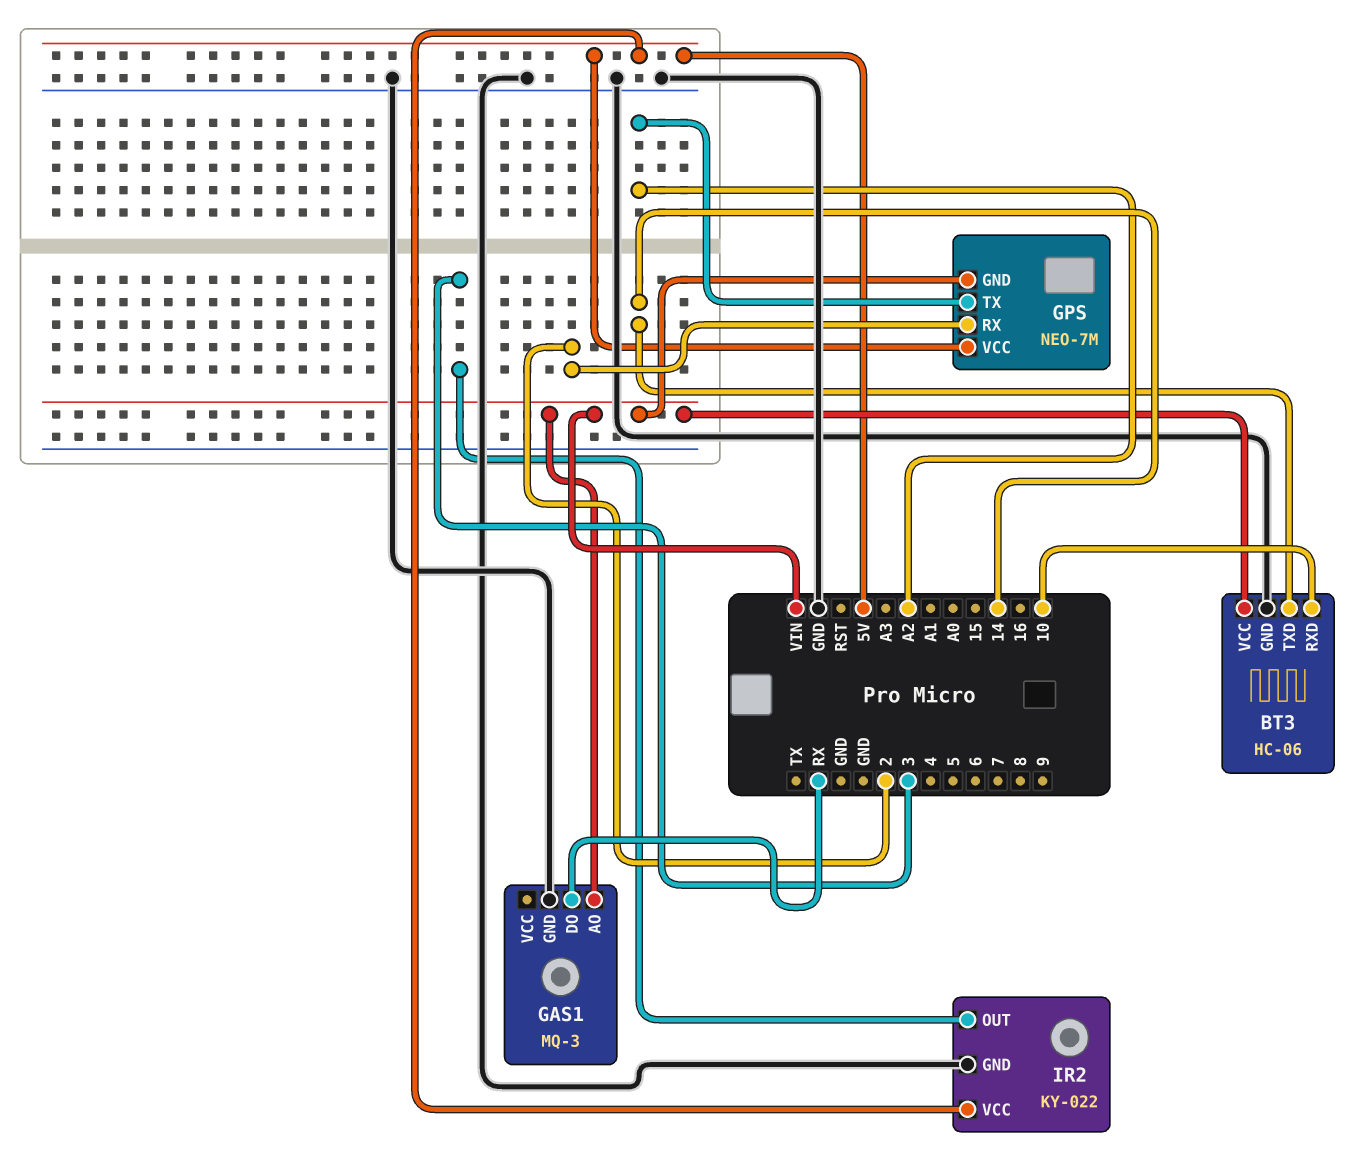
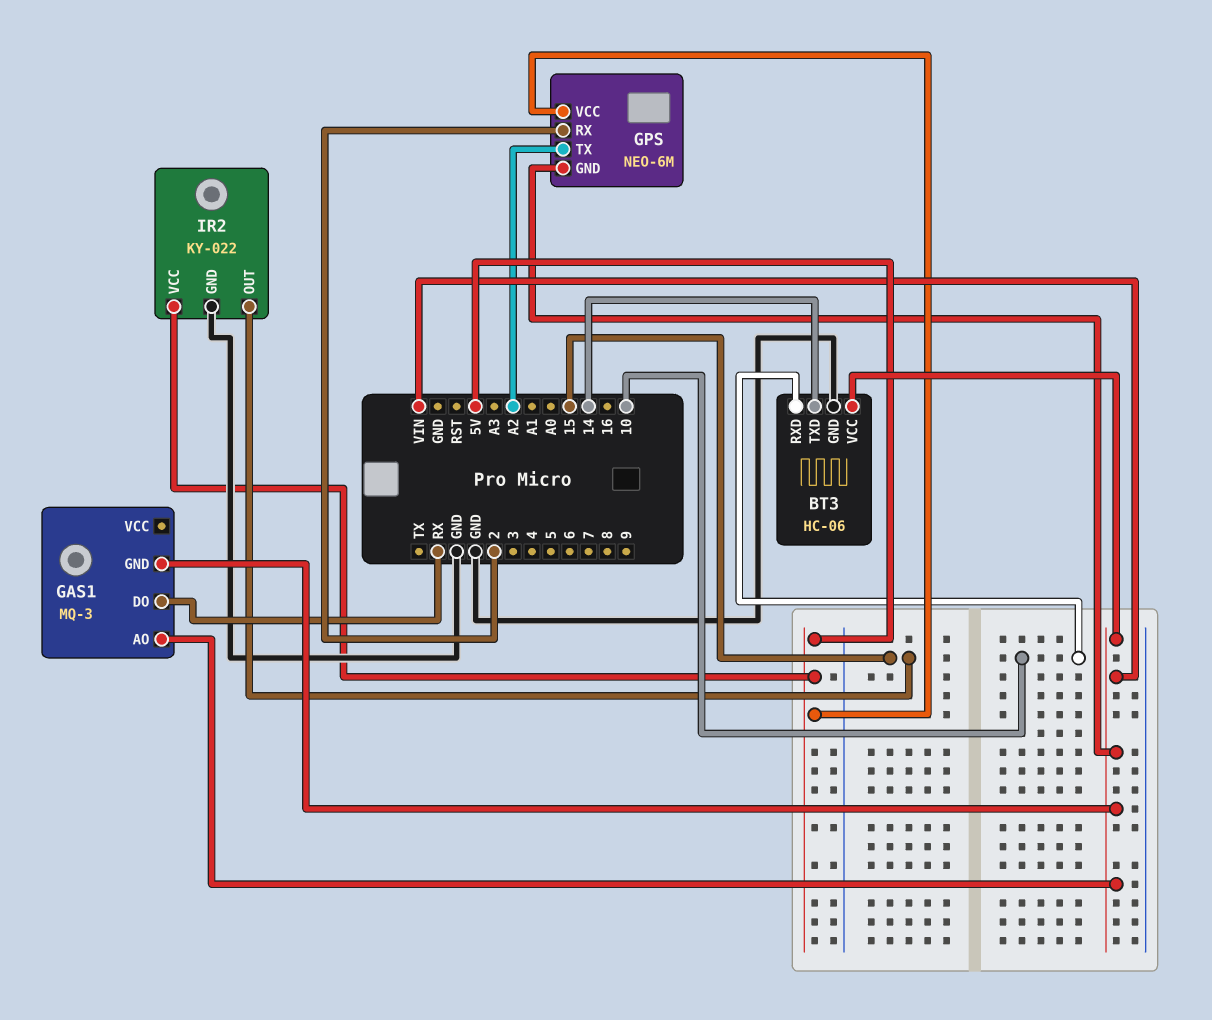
GAS1 pin GND: GND -> VIN
GPS: NEO-7M -> NEO-6M
IR2 pin OUT: 3 -> 15

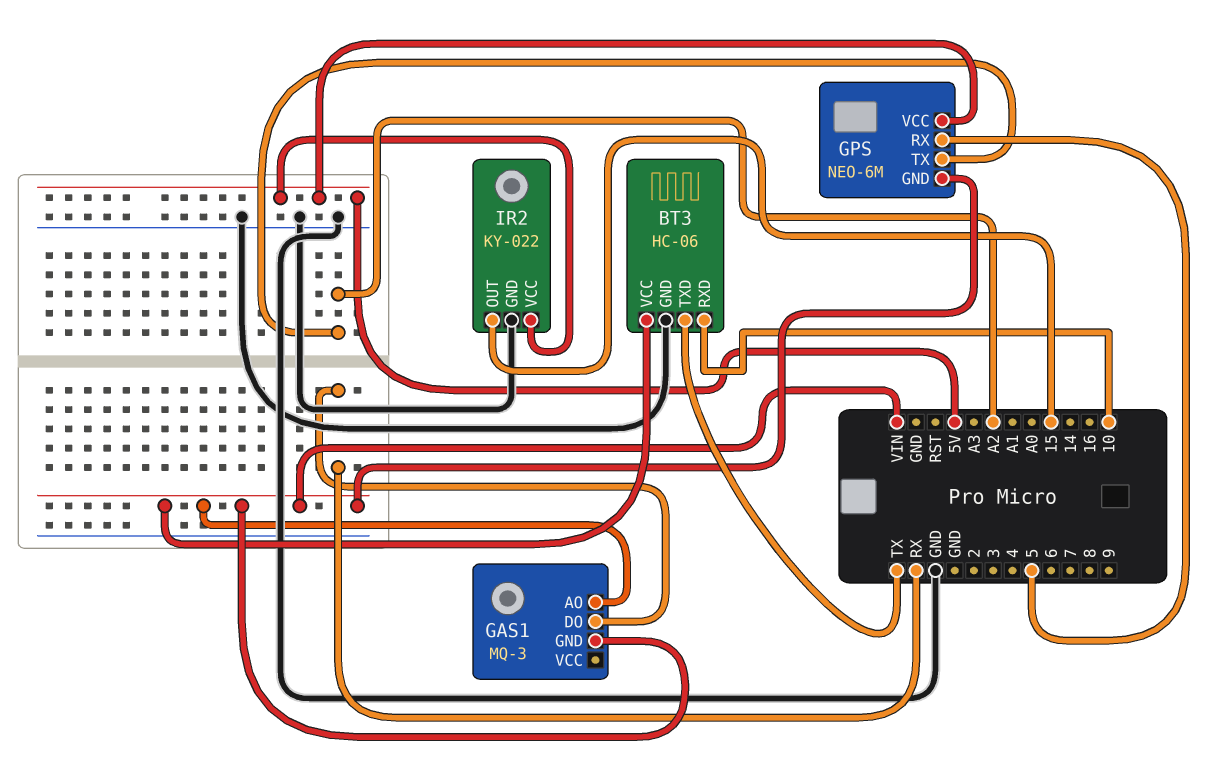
BT3 pin TXD: 14 -> TX
GPS pin RX: 2 -> 5

